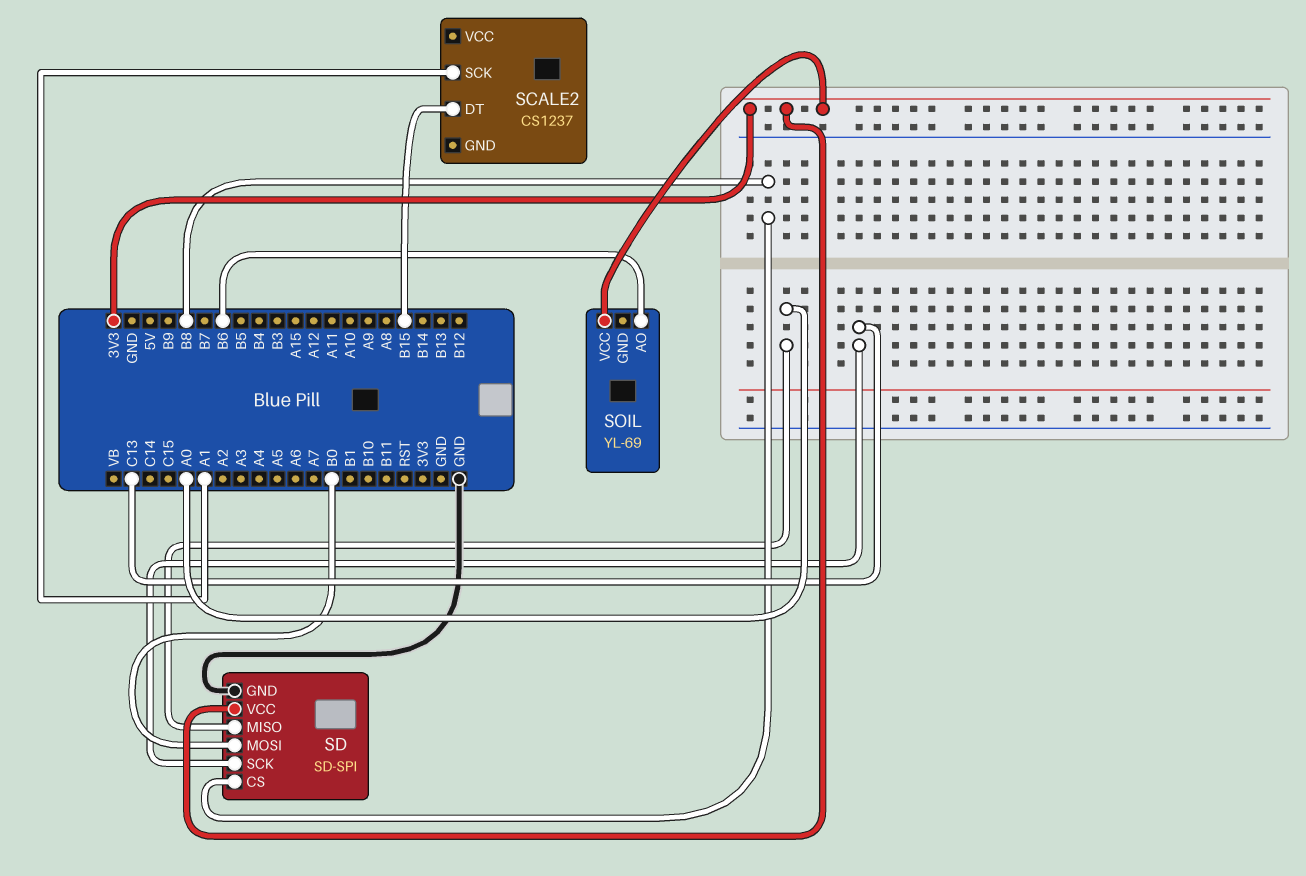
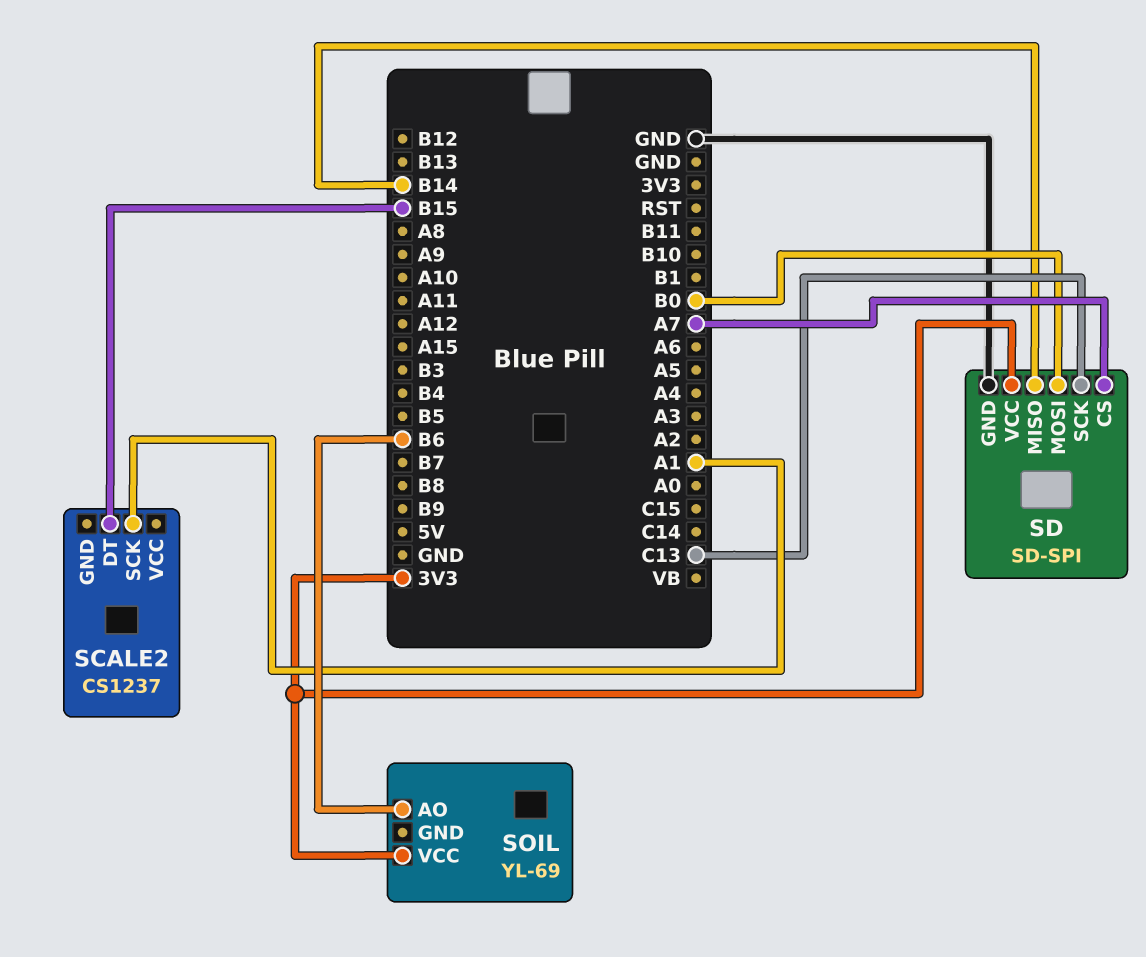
SD pin CS: B8 -> A7
SD pin MISO: A0 -> B14

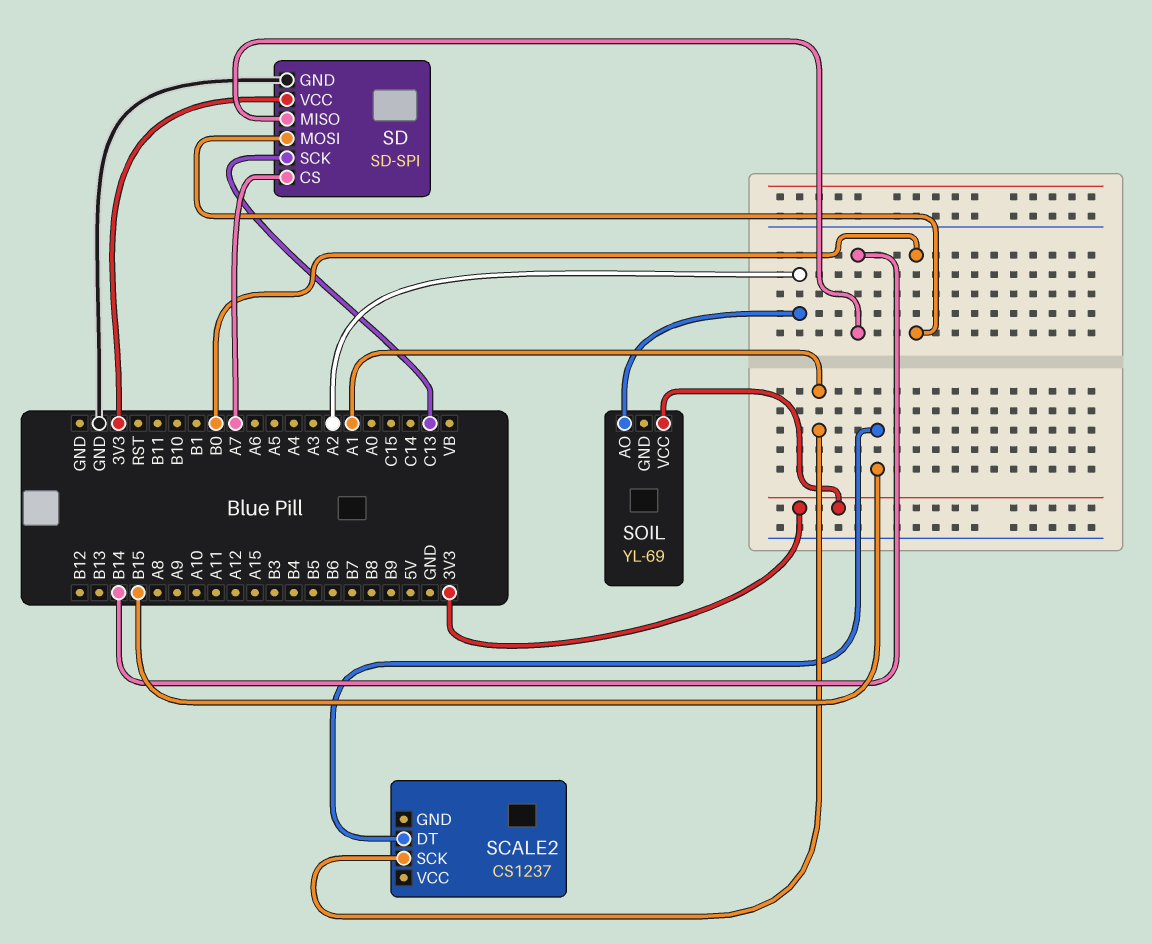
SOIL pin AO: B6 -> A2

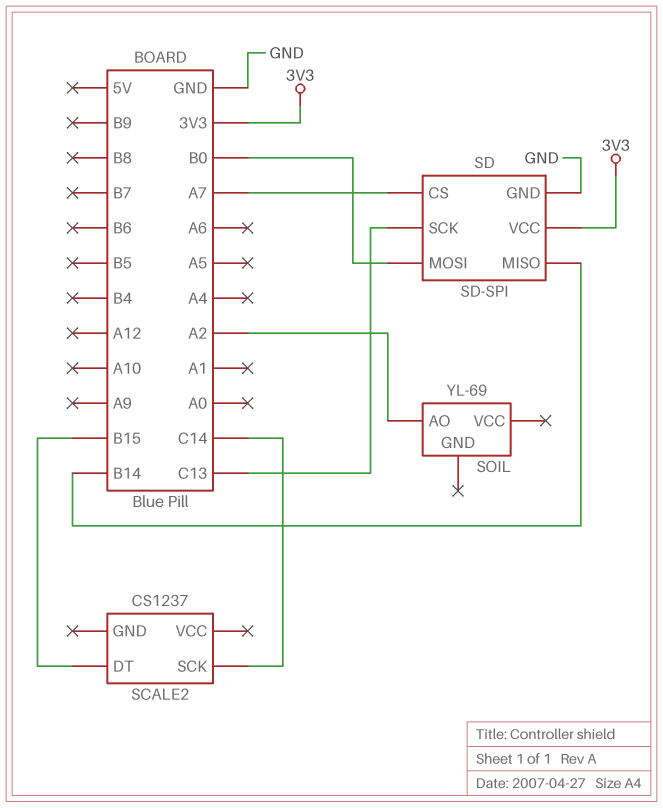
SCALE2 pin SCK: A1 -> C14
SOIL pin VCC: 3V3 -> none

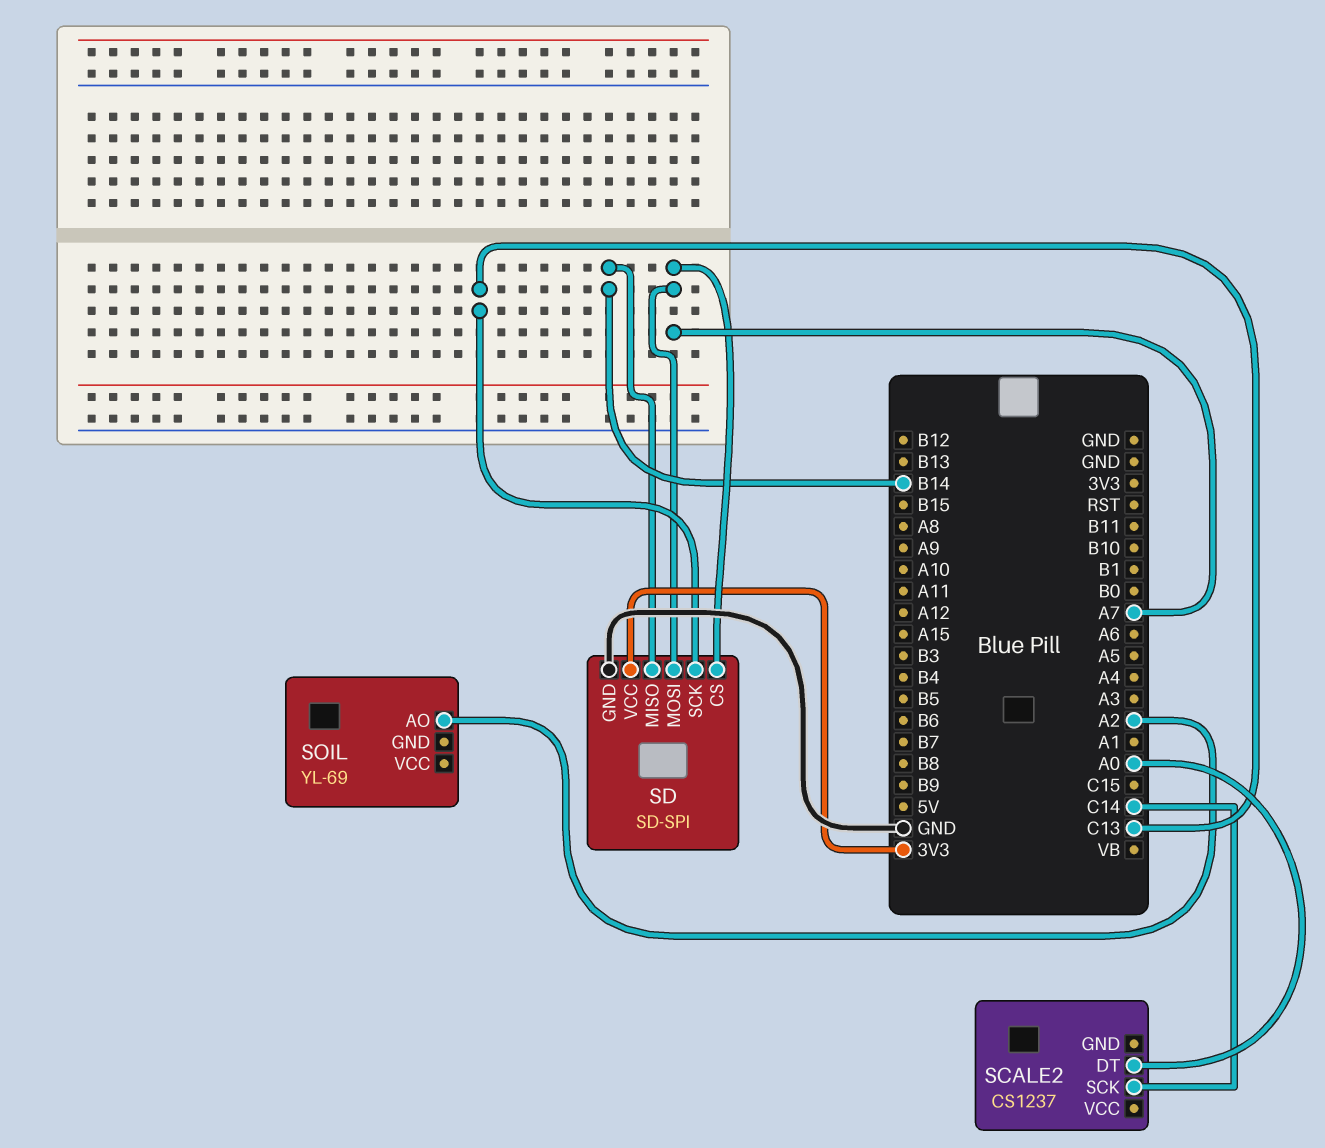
SCALE2 pin DT: B15 -> A0
SD pin MOSI: B0 -> A7

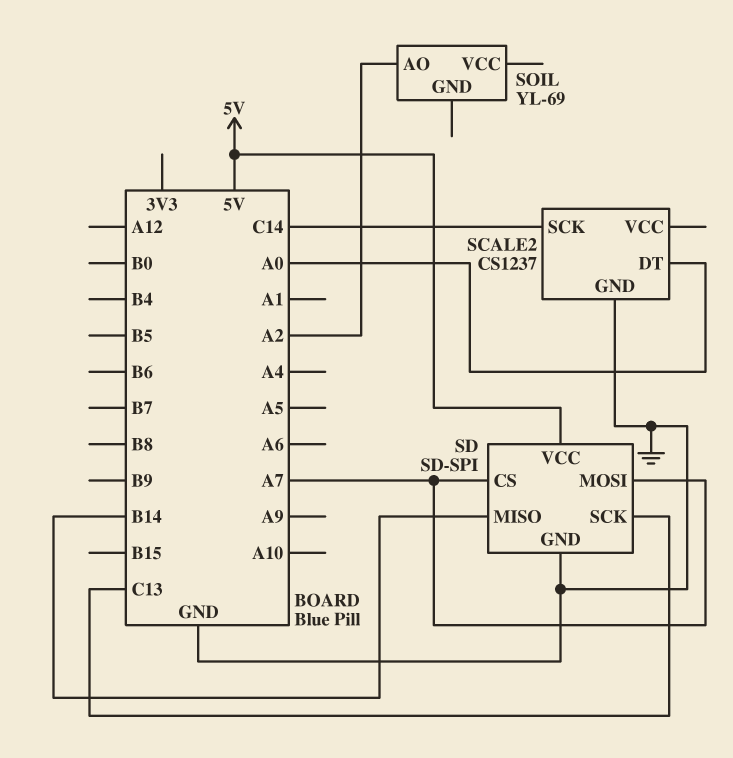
SCALE2 pin GND: none -> GND
SD pin VCC: 3V3 -> 5V

